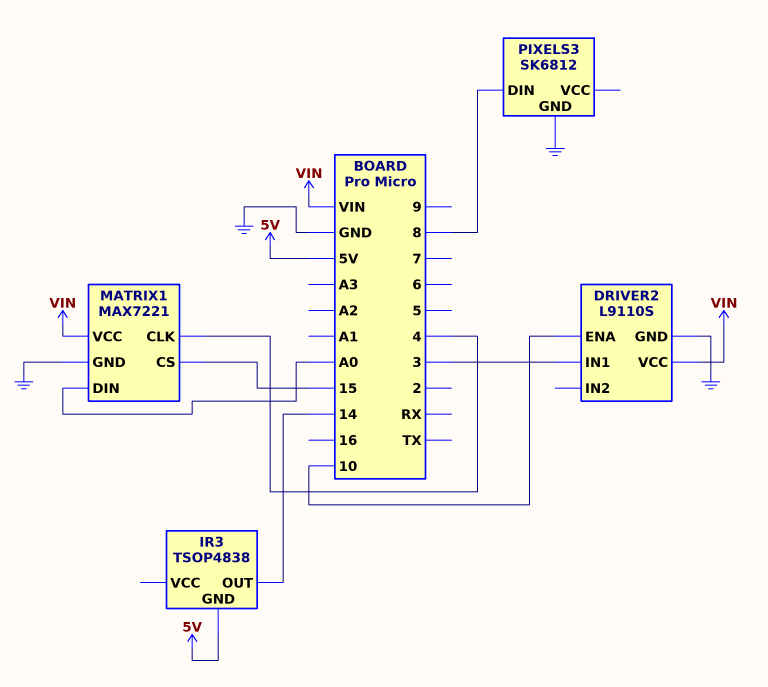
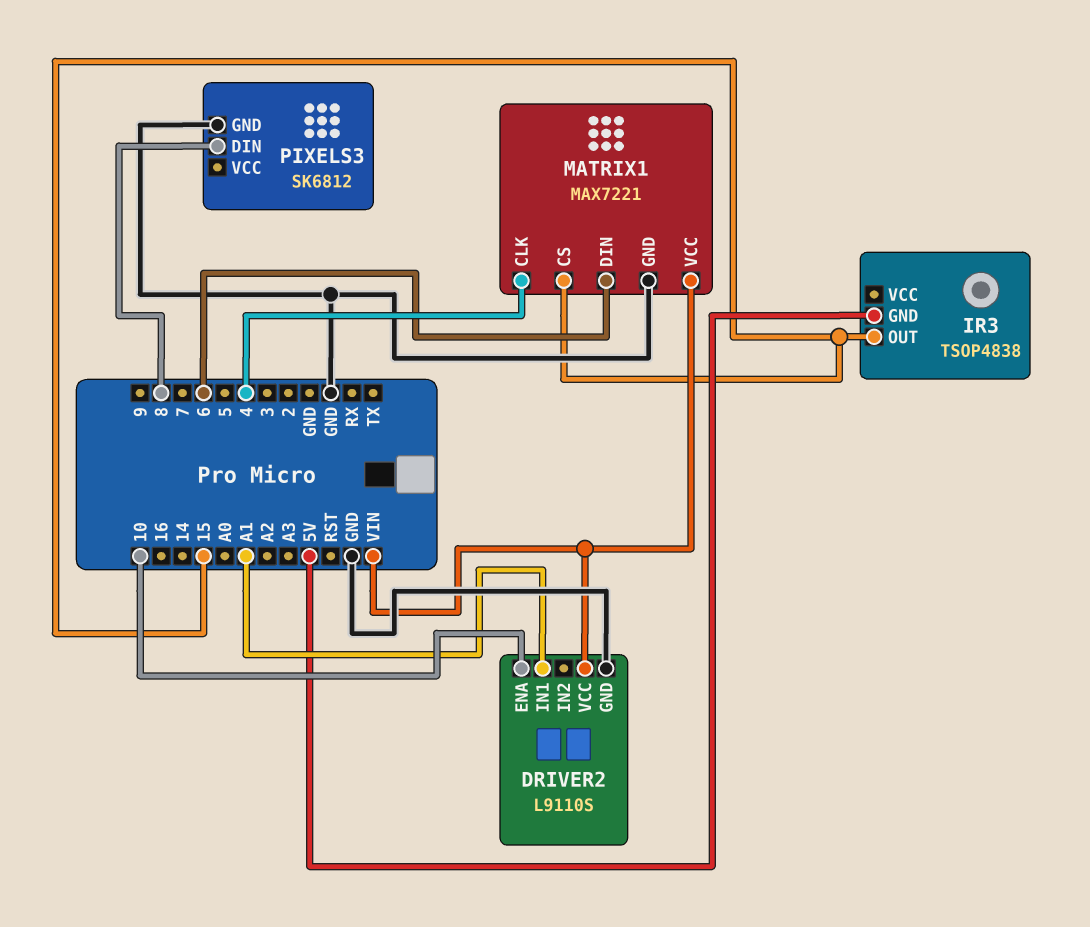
DRIVER2 pin IN1: 3 -> A1
IR3 pin OUT: 14 -> 15
MATRIX1 pin DIN: A0 -> 6

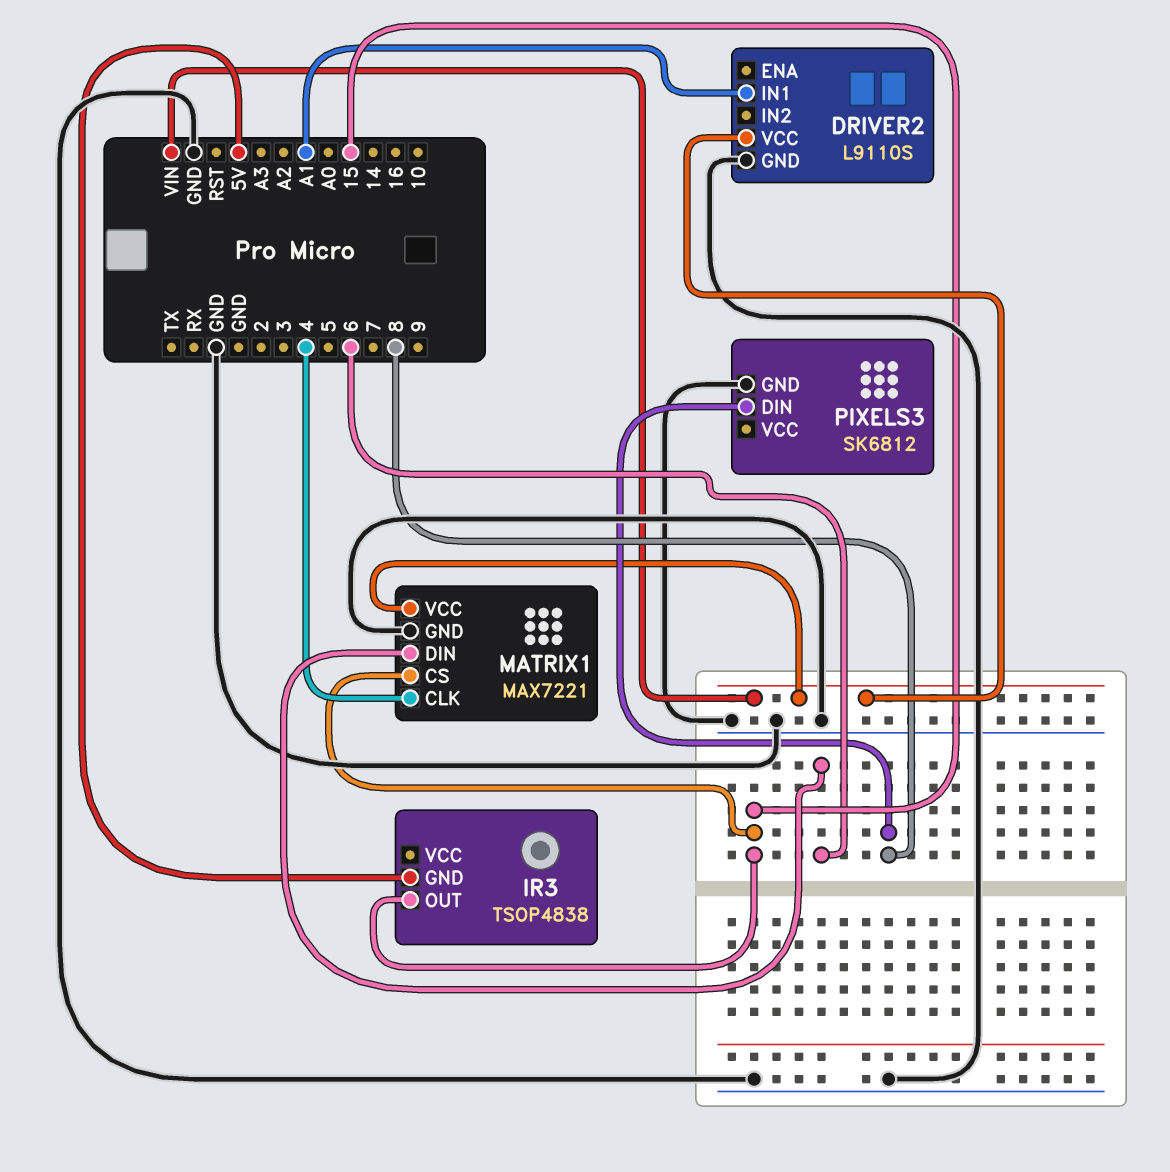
DRIVER2 pin ENA: 10 -> none

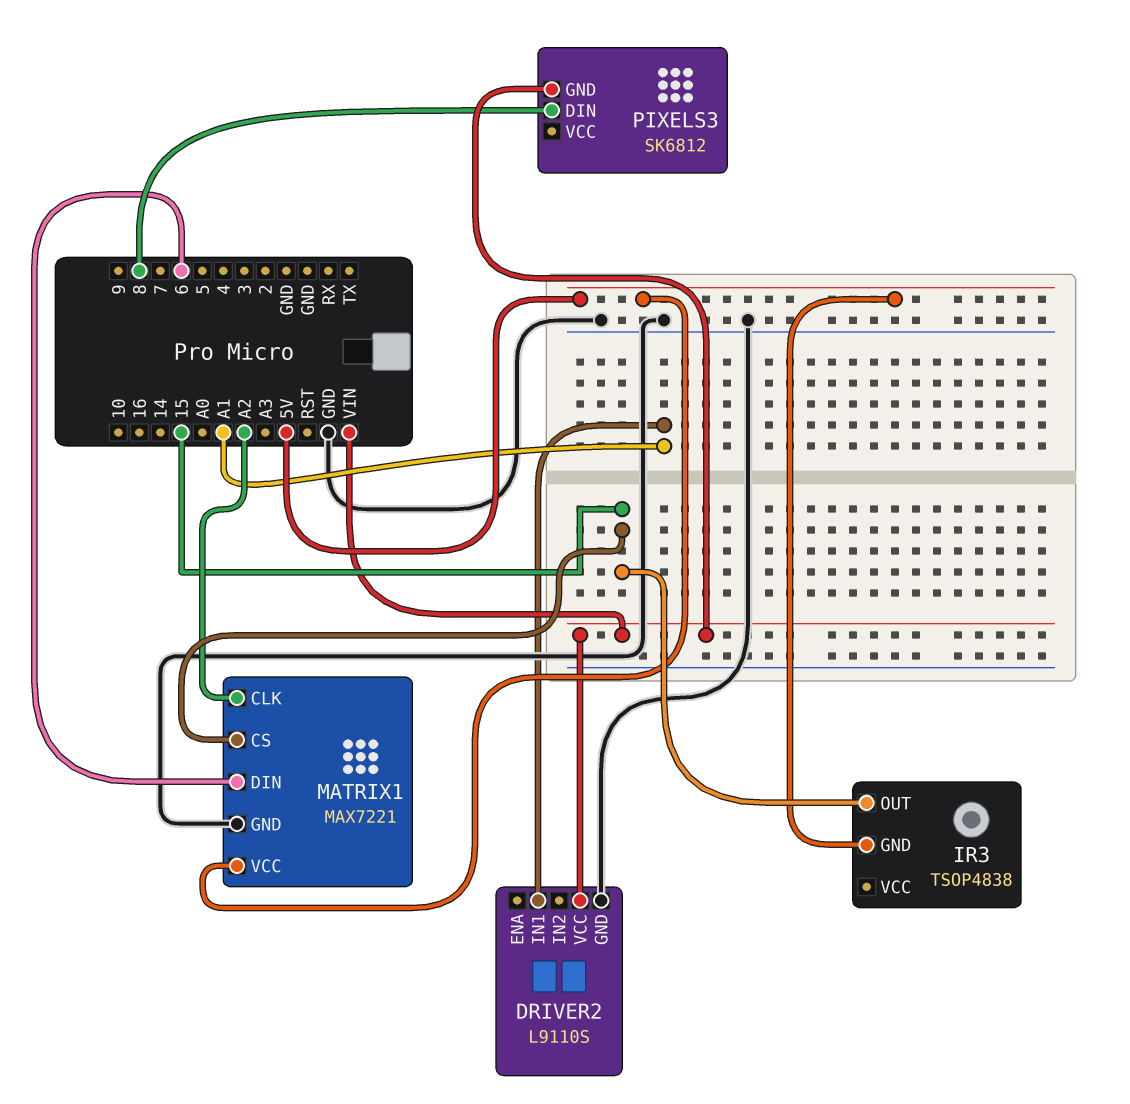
MATRIX1 pin CLK: 4 -> A2
MATRIX1 pin VCC: VIN -> 5V
PIXELS3 pin GND: GND -> VIN

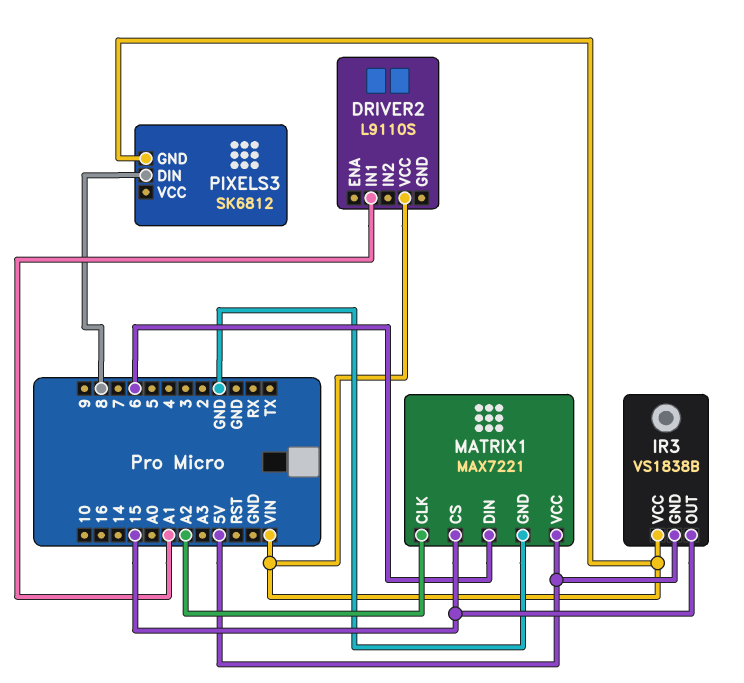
DRIVER2 pin GND: GND -> none
IR3: TSOP4838 -> VS1838B
IR3 pin VCC: none -> VIN

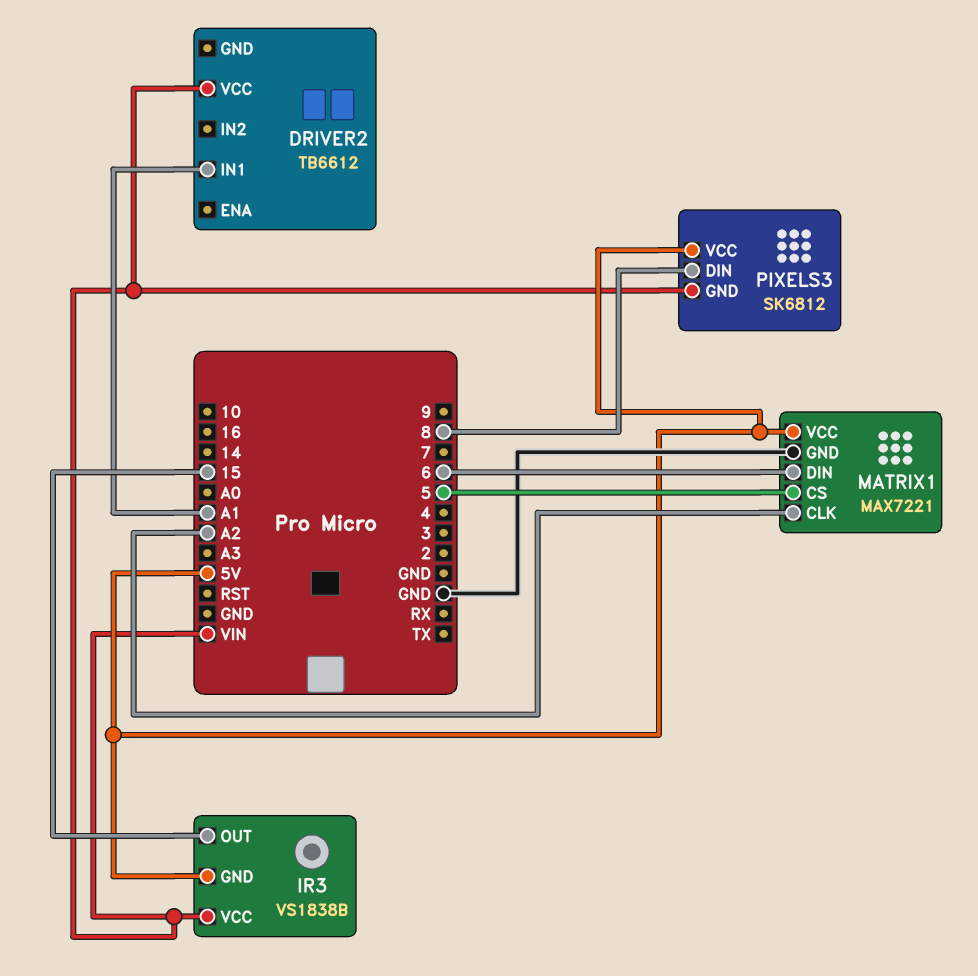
DRIVER2: L9110S -> TB6612
MATRIX1 pin CS: 15 -> 5
PIXELS3 pin VCC: none -> 5V

